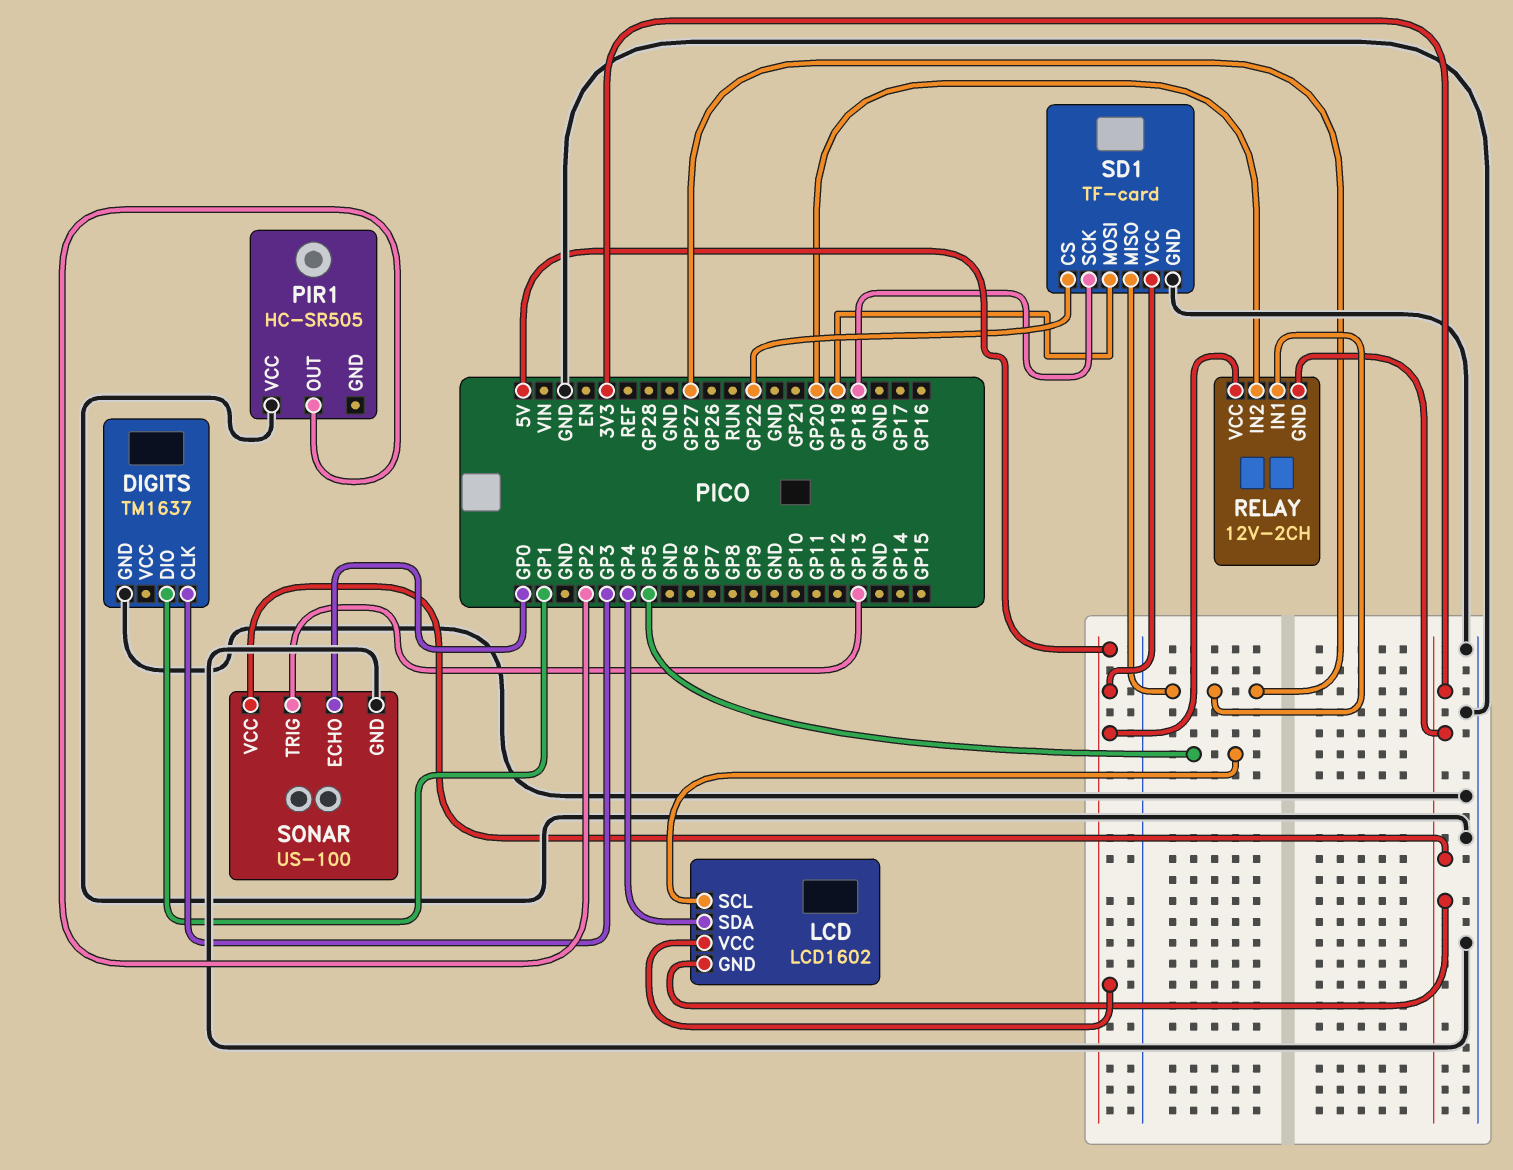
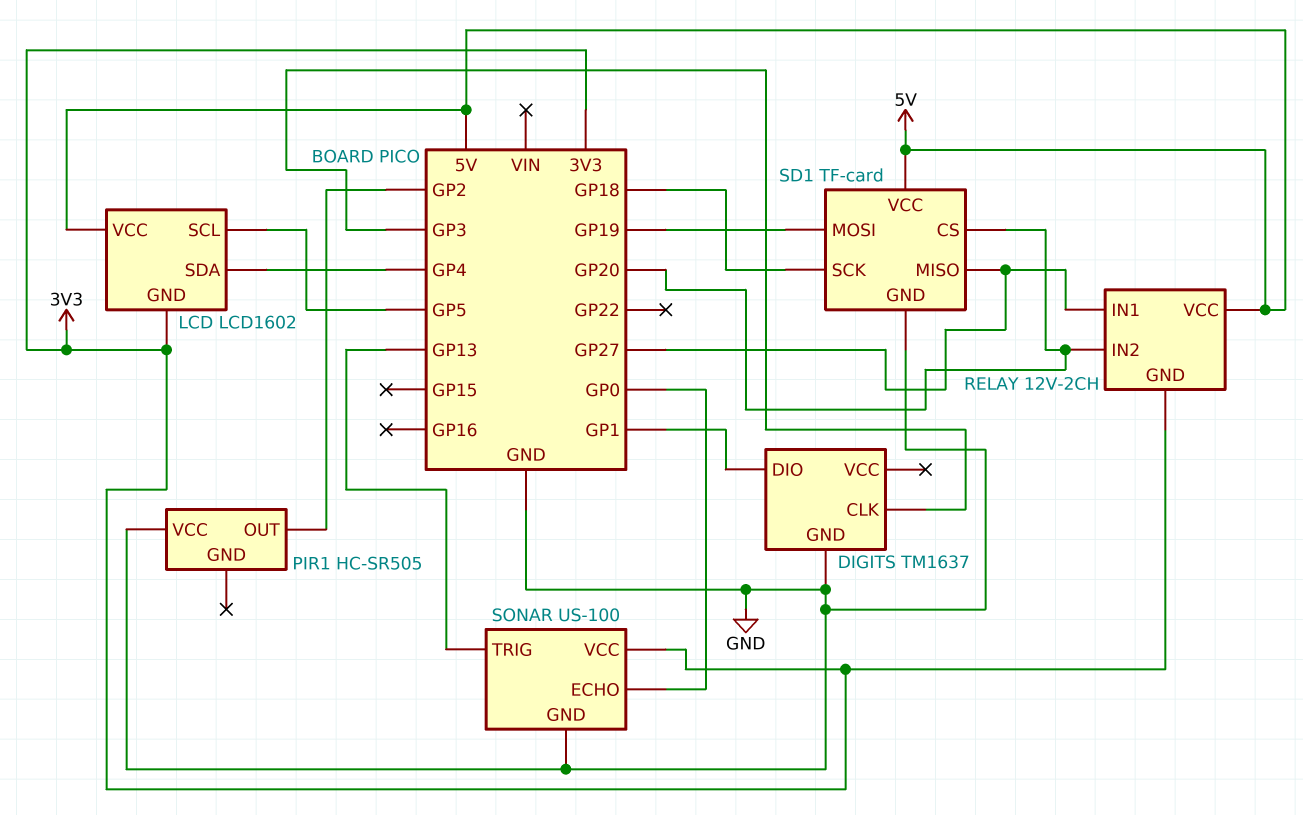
SD1 pin CS: GP22 -> GP20

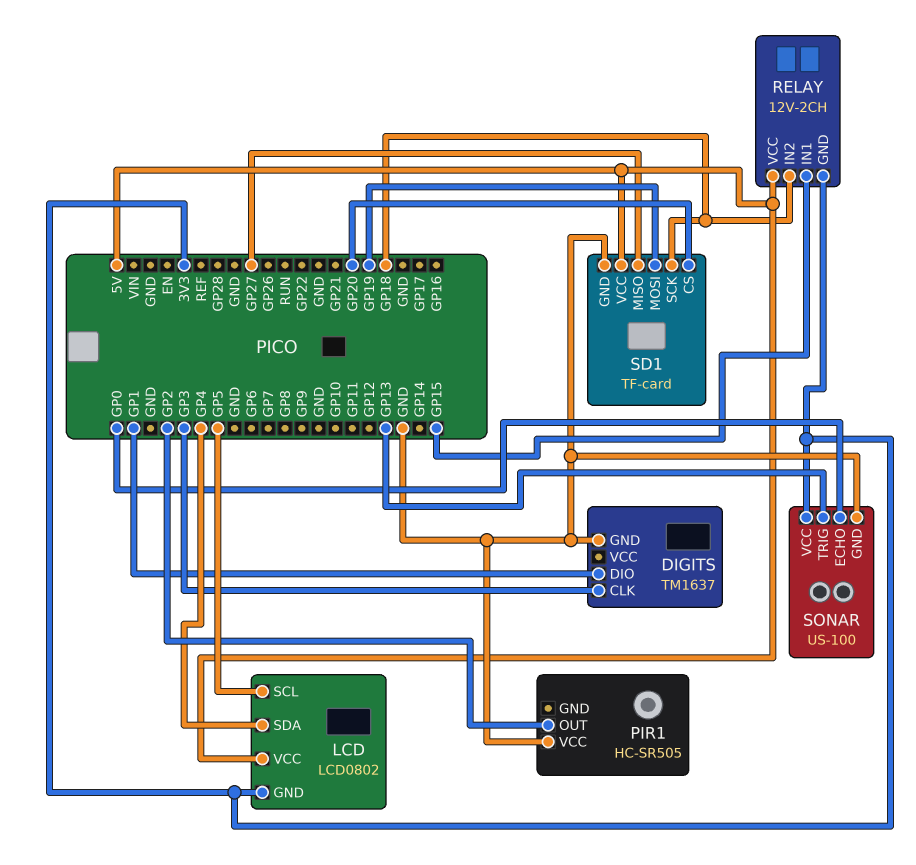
LCD: LCD1602 -> LCD0802
RELAY pin IN1: GP27 -> GP15
RELAY pin IN2: GP20 -> GP18

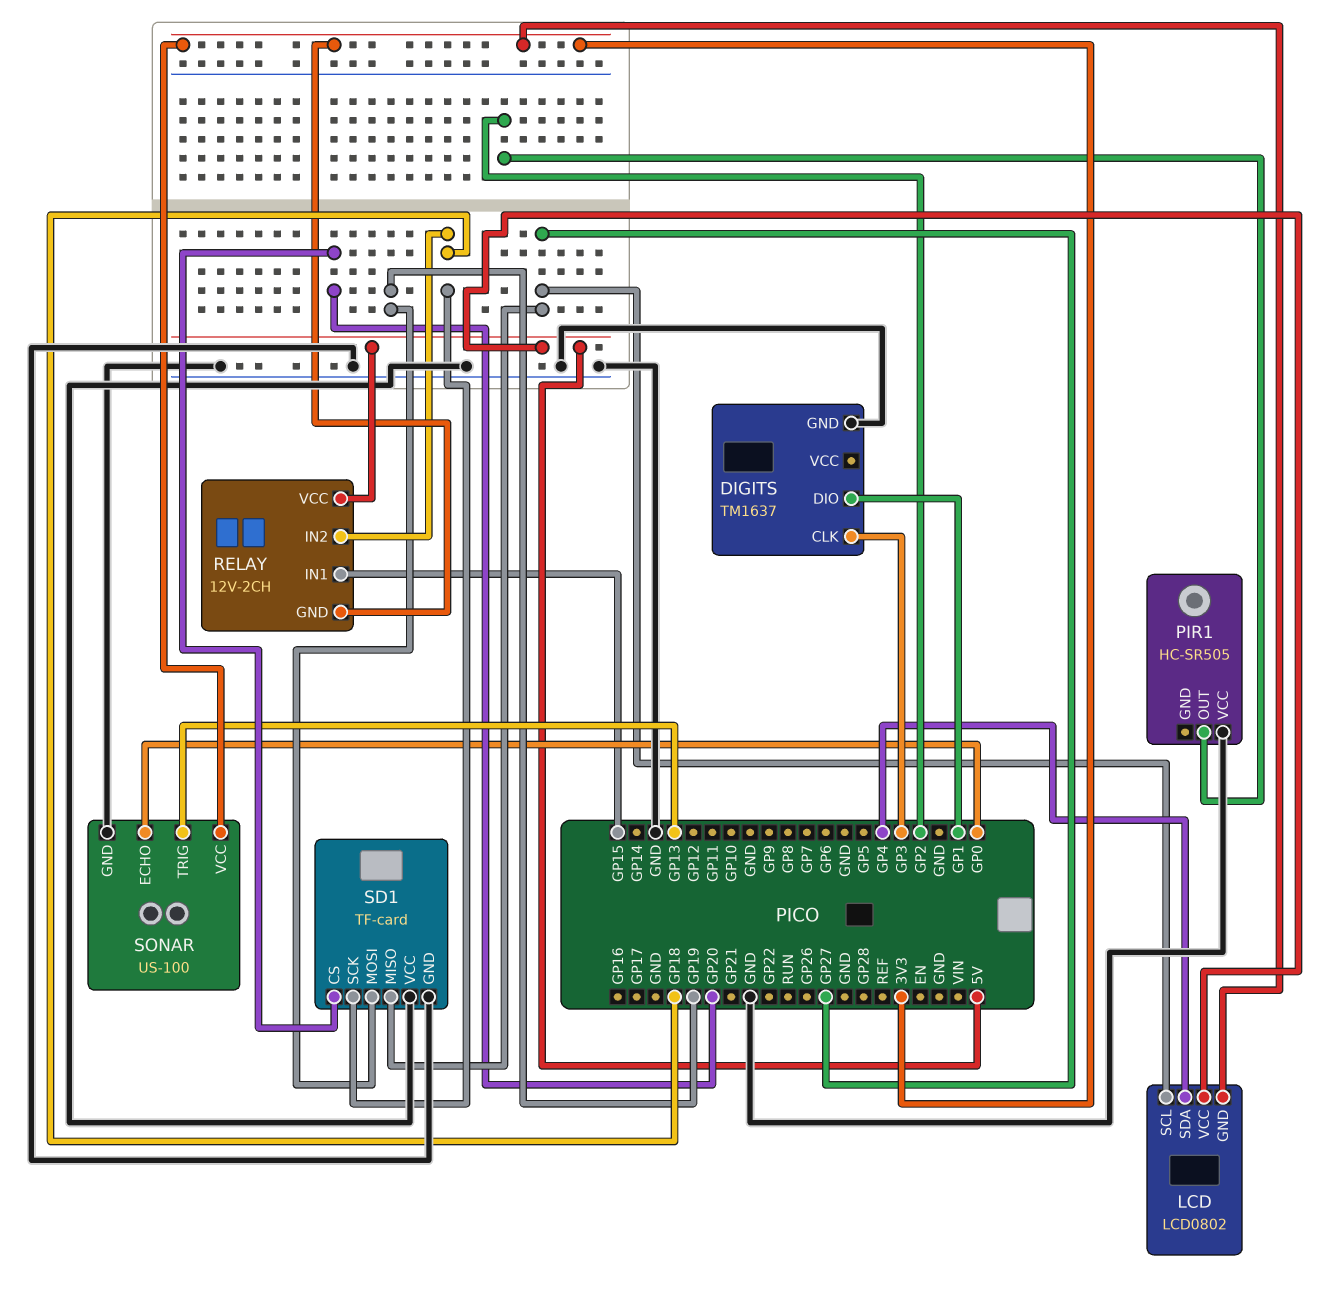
LCD pin SCL: GP5 -> GP27
SD1 pin VCC: 5V -> GND

